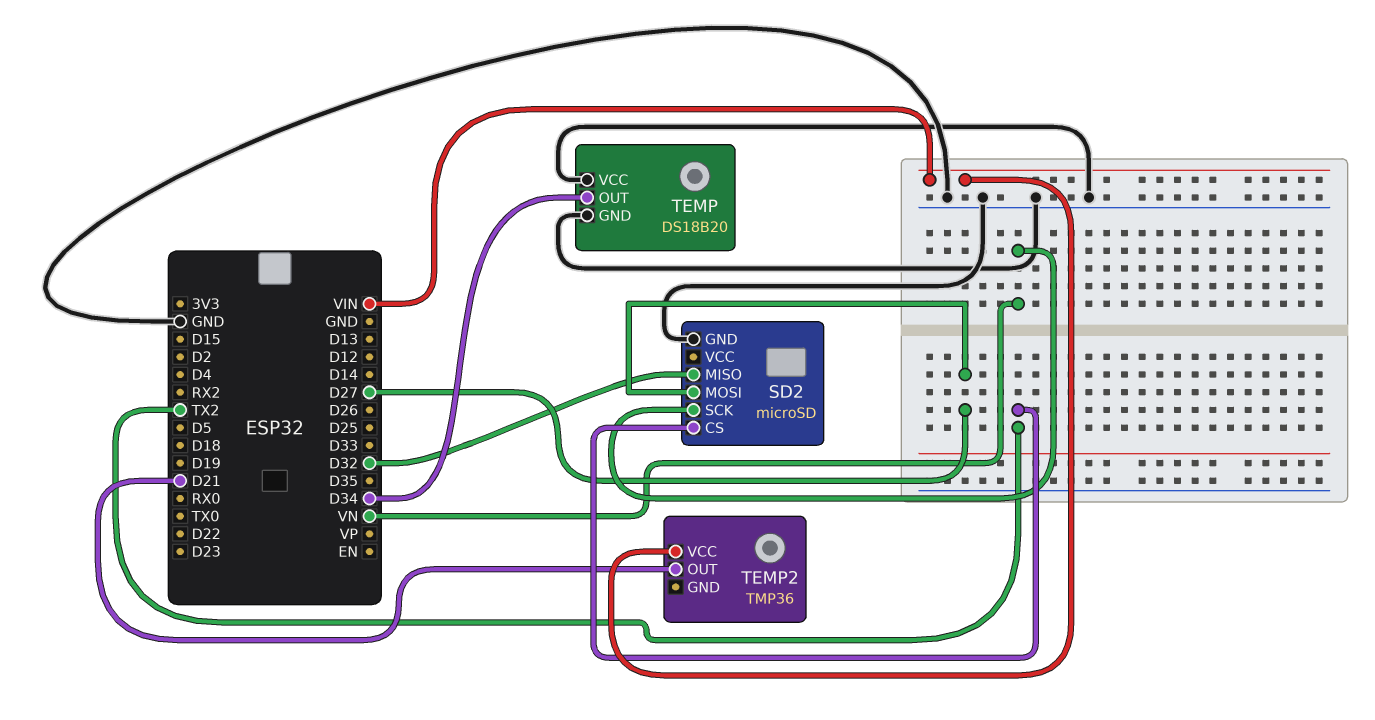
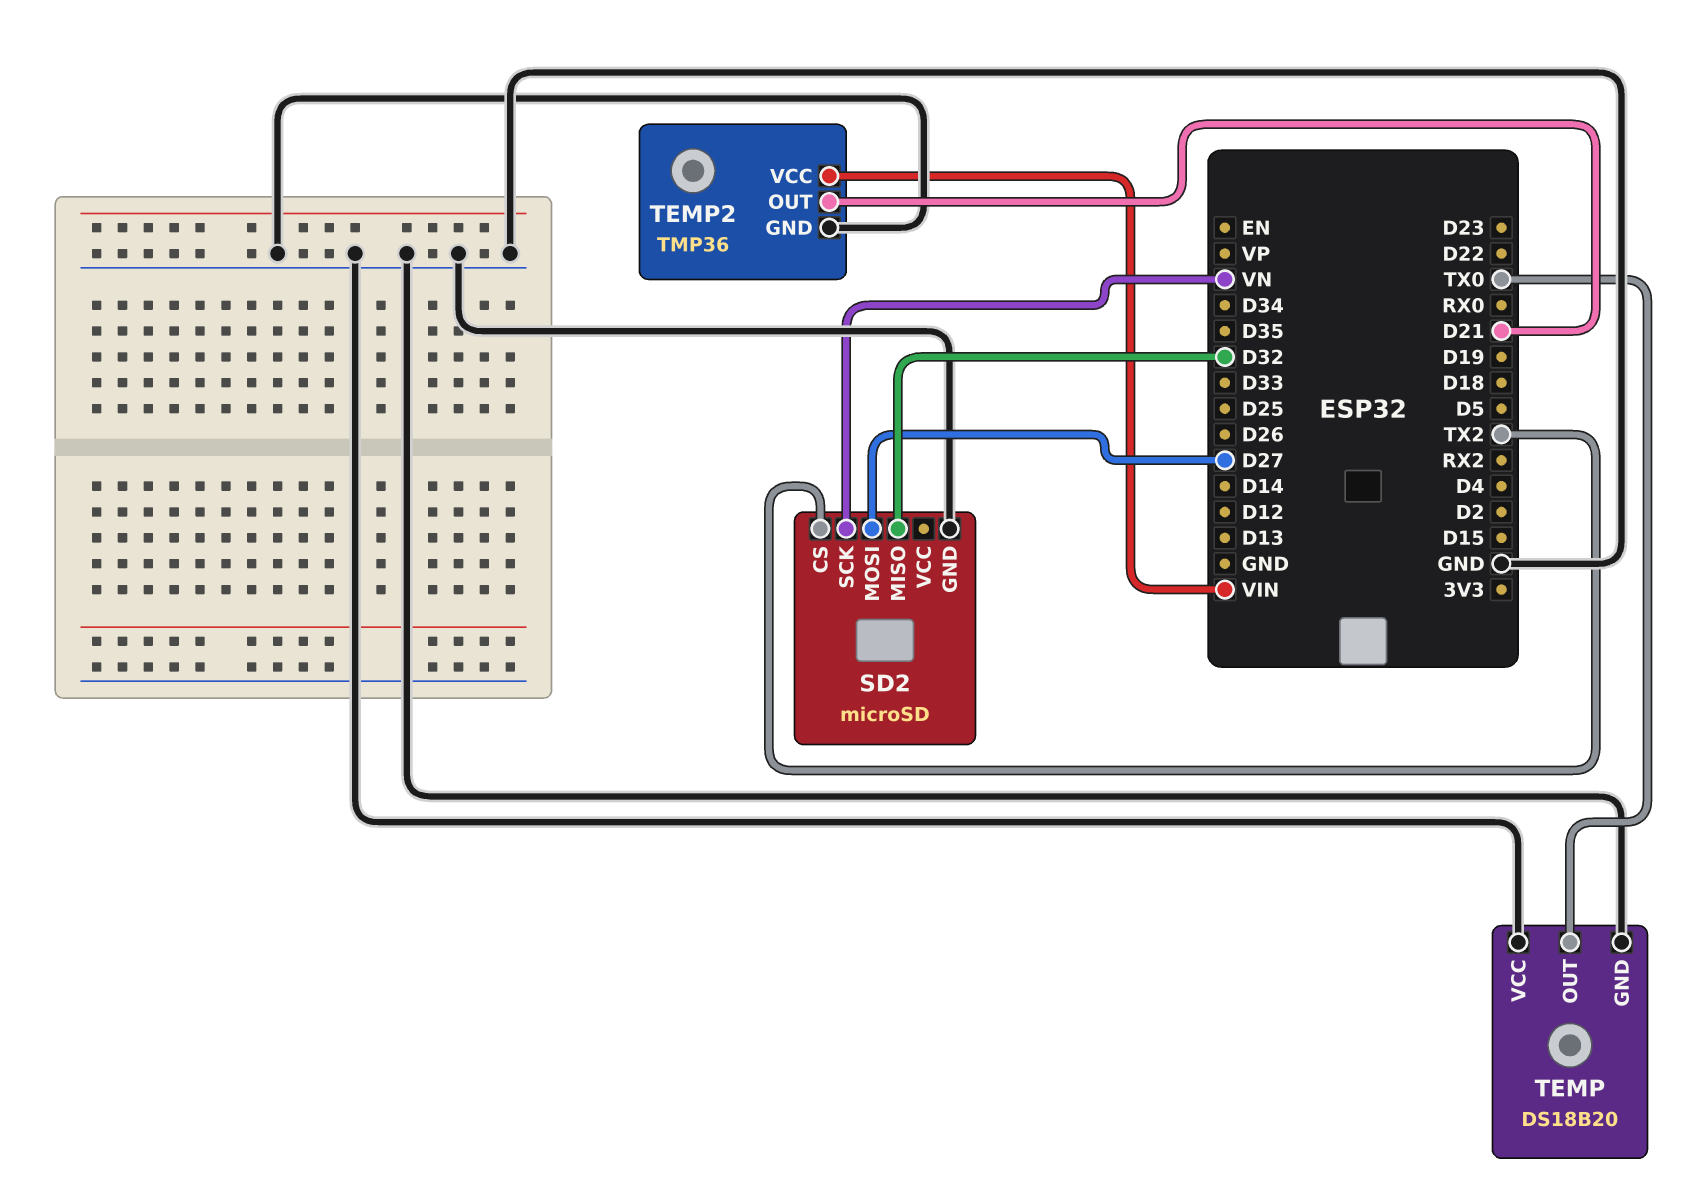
TEMP pin OUT: D34 -> TX0
TEMP2 pin GND: none -> GND

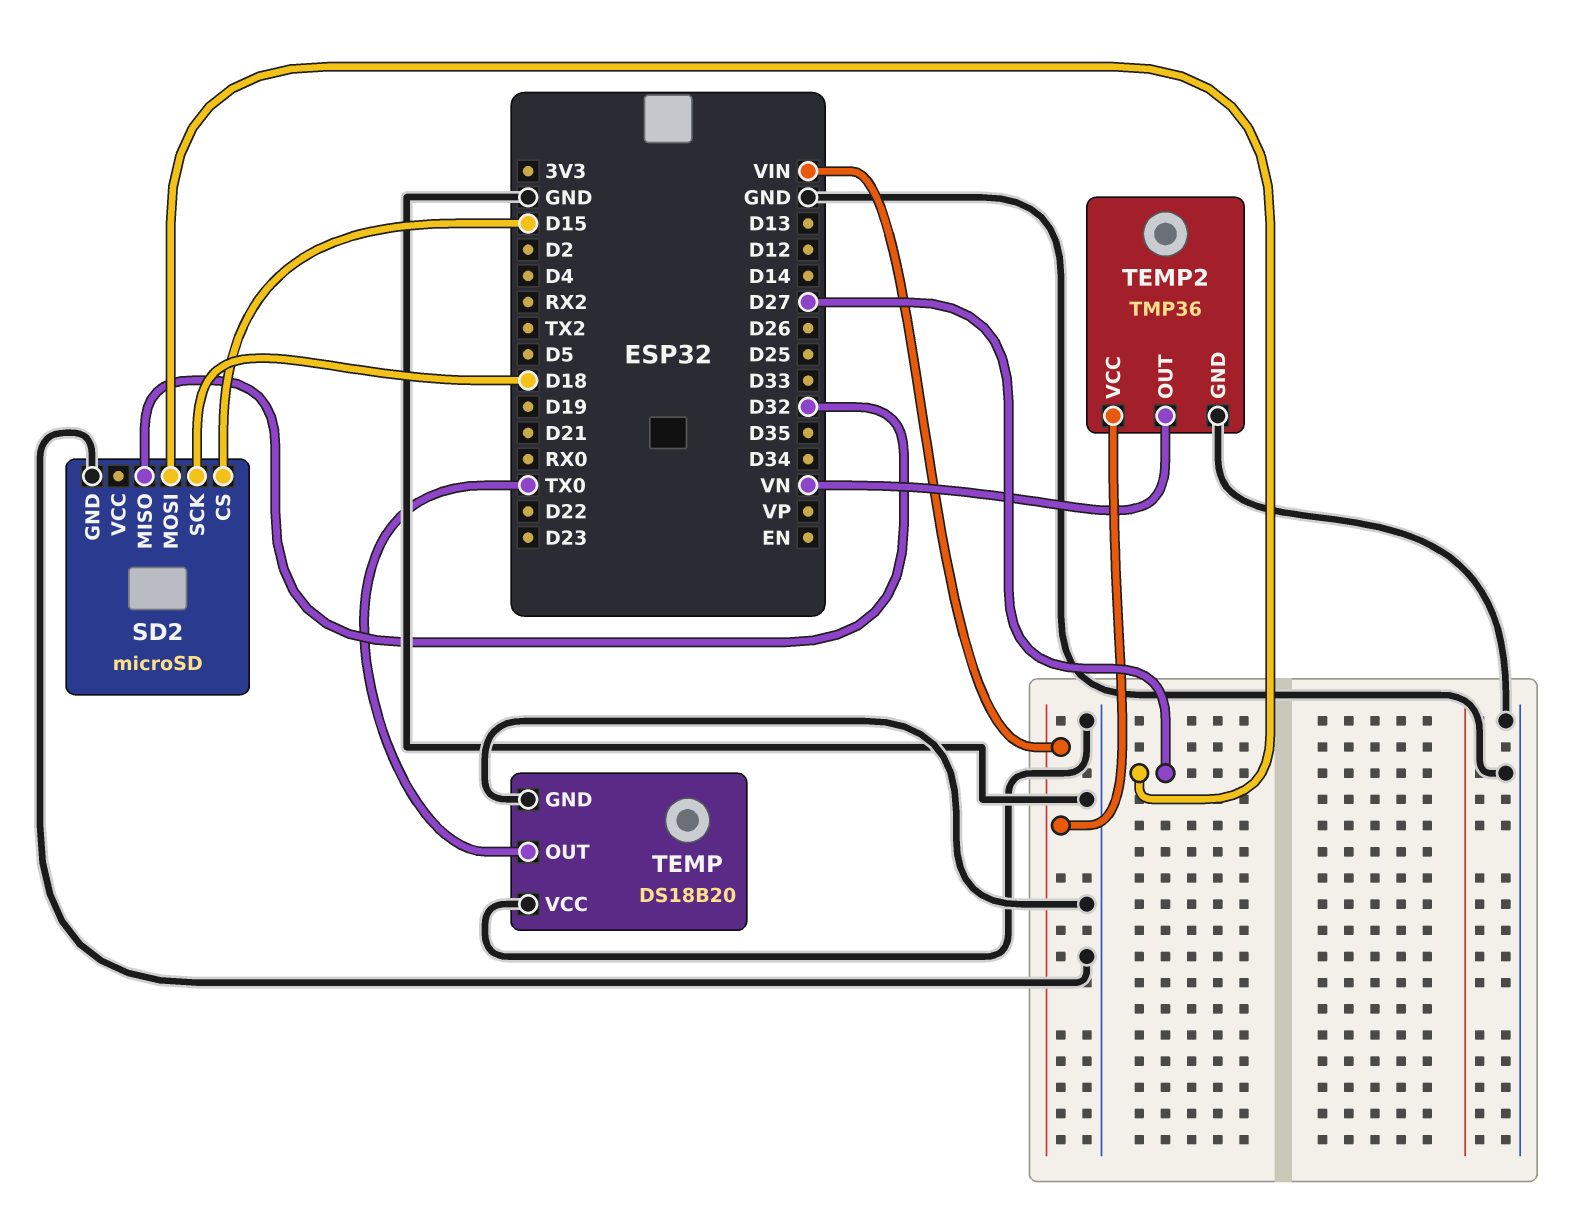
SD2 pin CS: TX2 -> D15
SD2 pin SCK: VN -> D18
TEMP2 pin OUT: D21 -> VN

